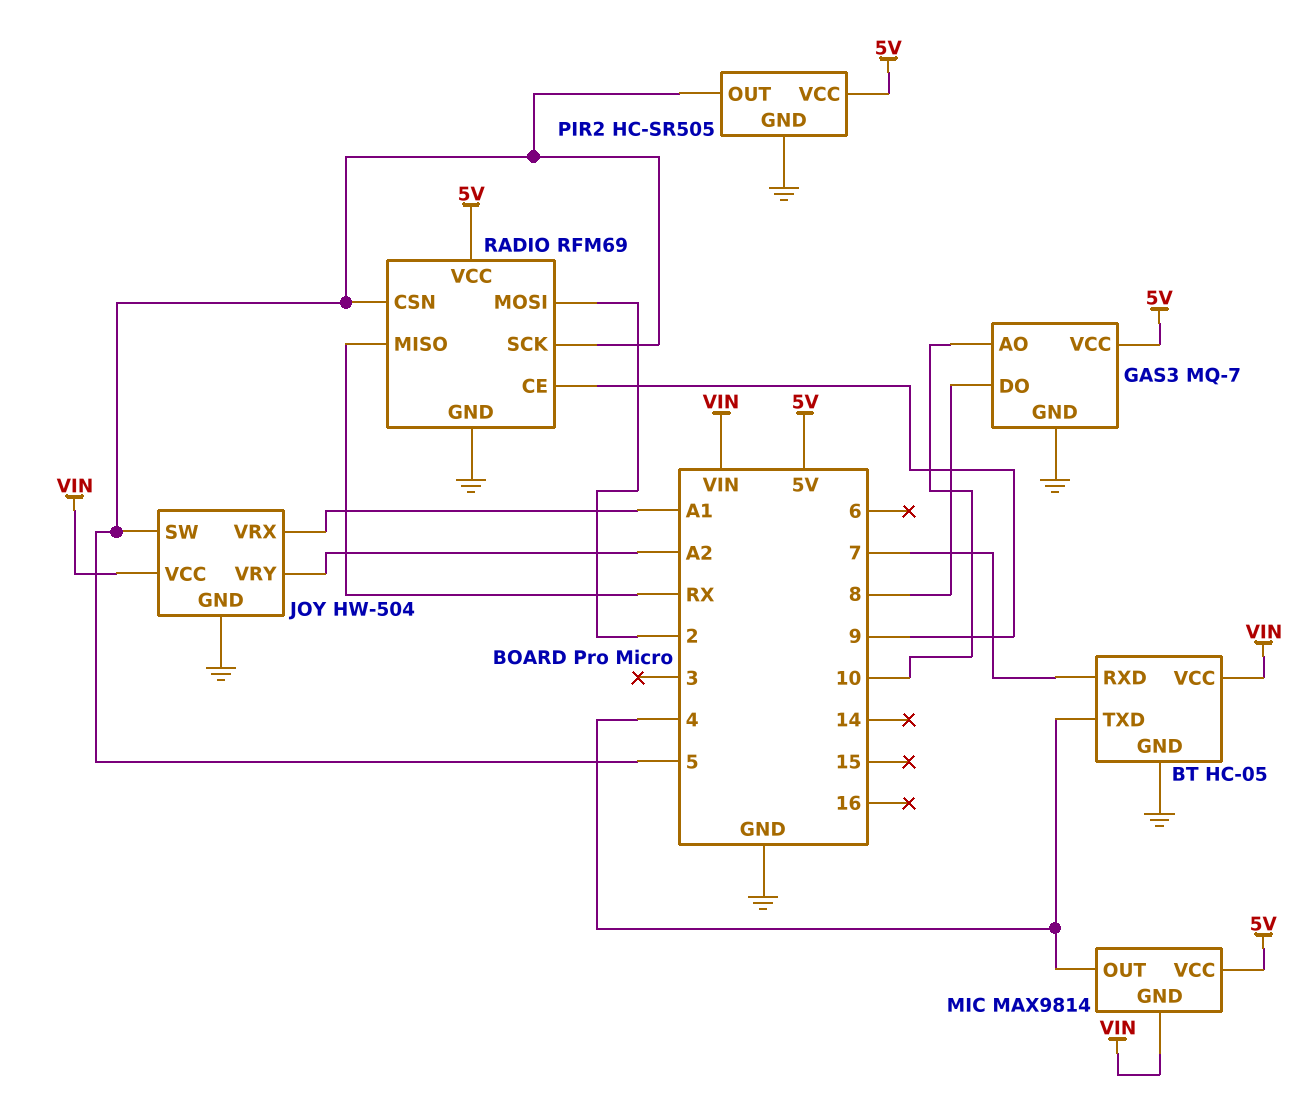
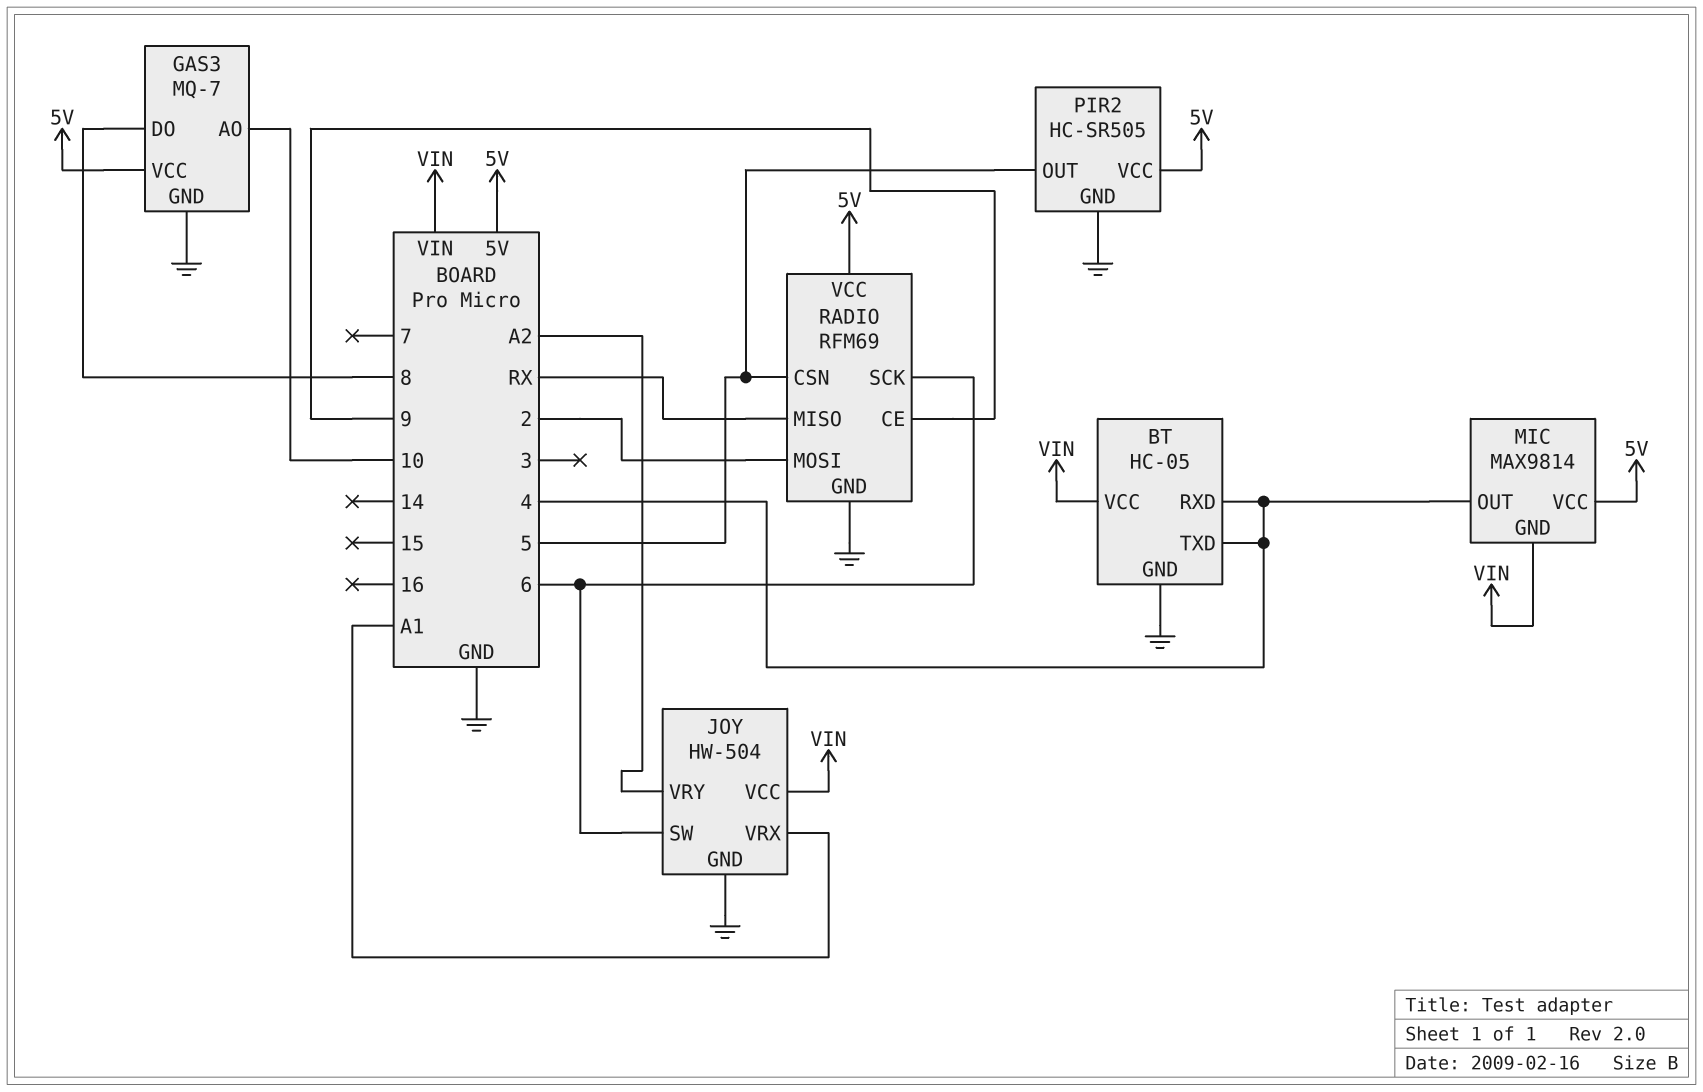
BT pin RXD: 7 -> 4
JOY pin SW: 5 -> 6
RADIO pin SCK: 5 -> 6

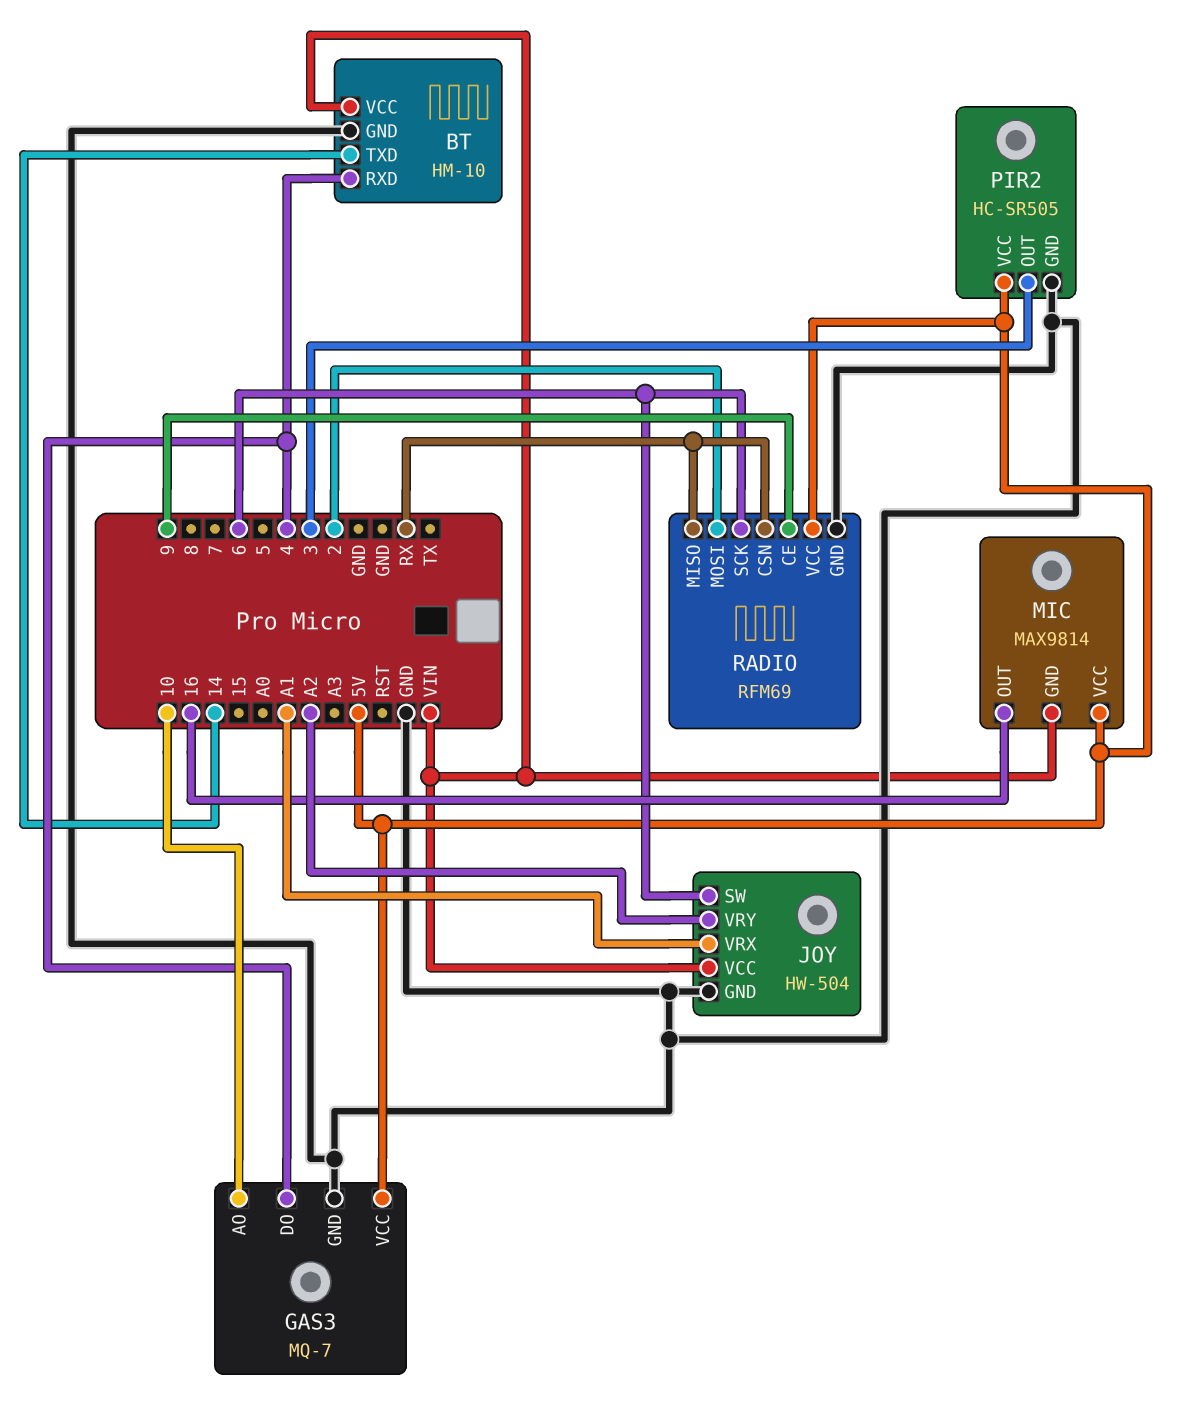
BT: HC-05 -> HM-10
BT pin TXD: 4 -> 14
GAS3 pin DO: 8 -> 4
MIC pin OUT: 4 -> 16
PIR2 pin OUT: 5 -> 3
RADIO pin CSN: 5 -> RX

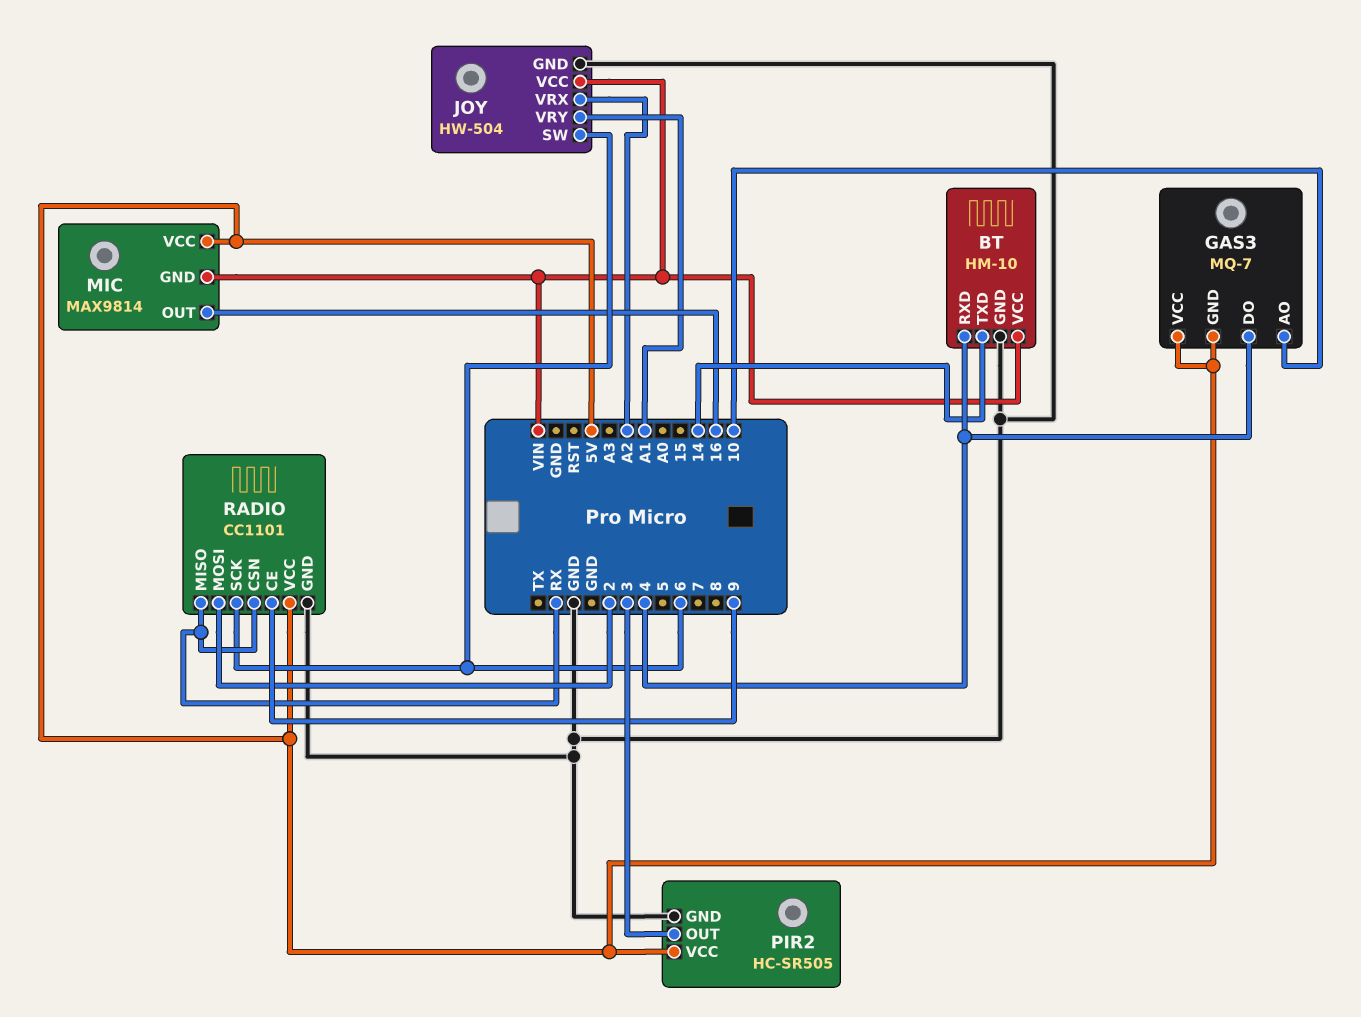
GAS3 pin GND: GND -> 5V
JOY pin VRX: A1 -> A2
JOY pin VRY: A2 -> A1
RADIO: RFM69 -> CC1101

